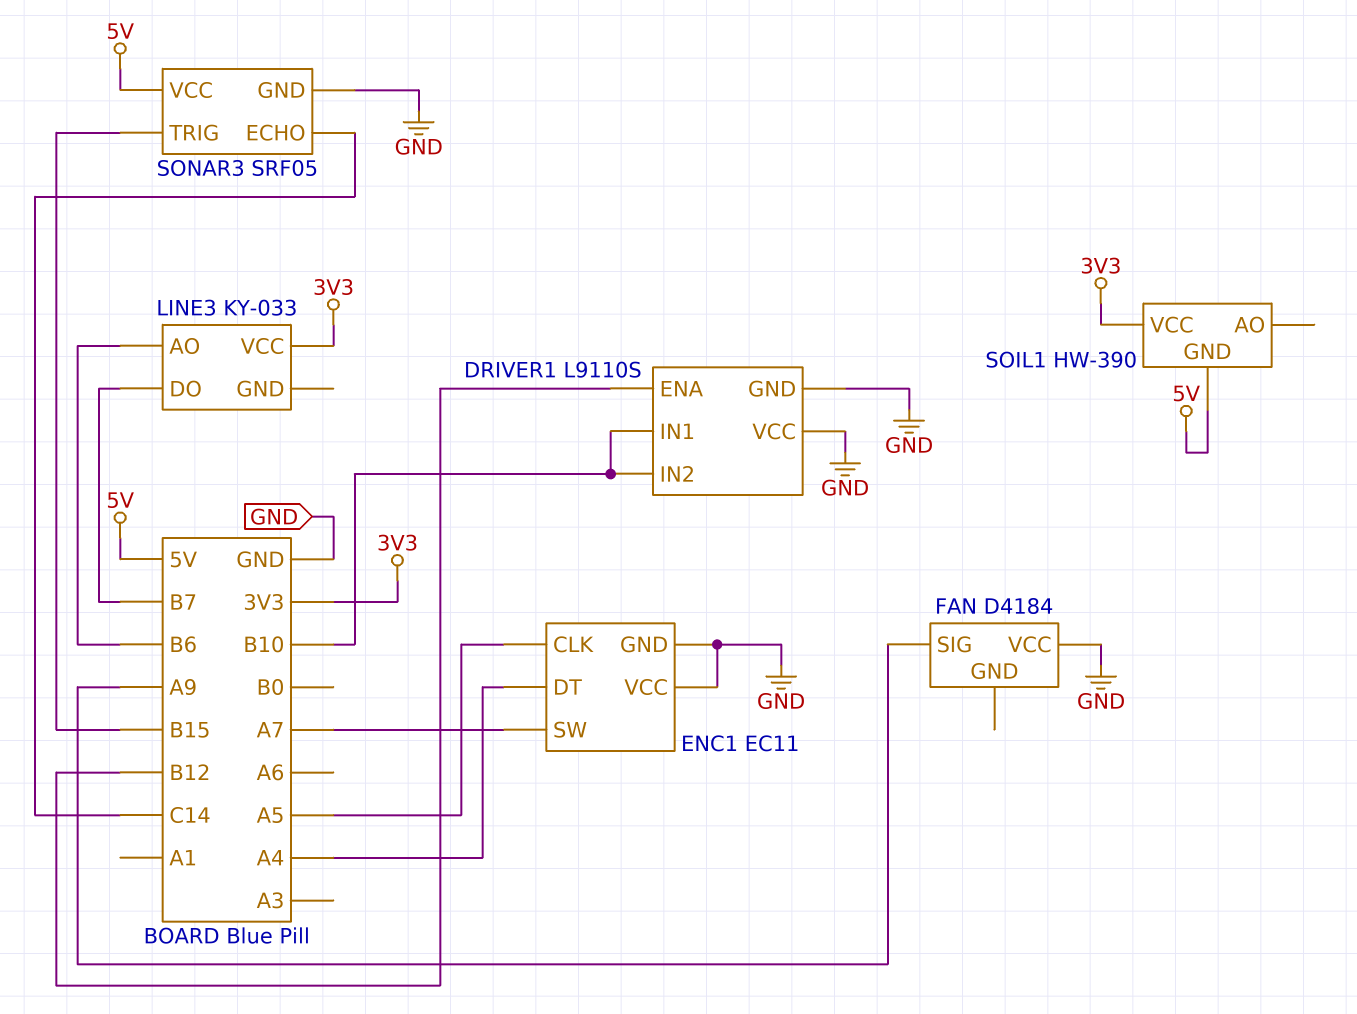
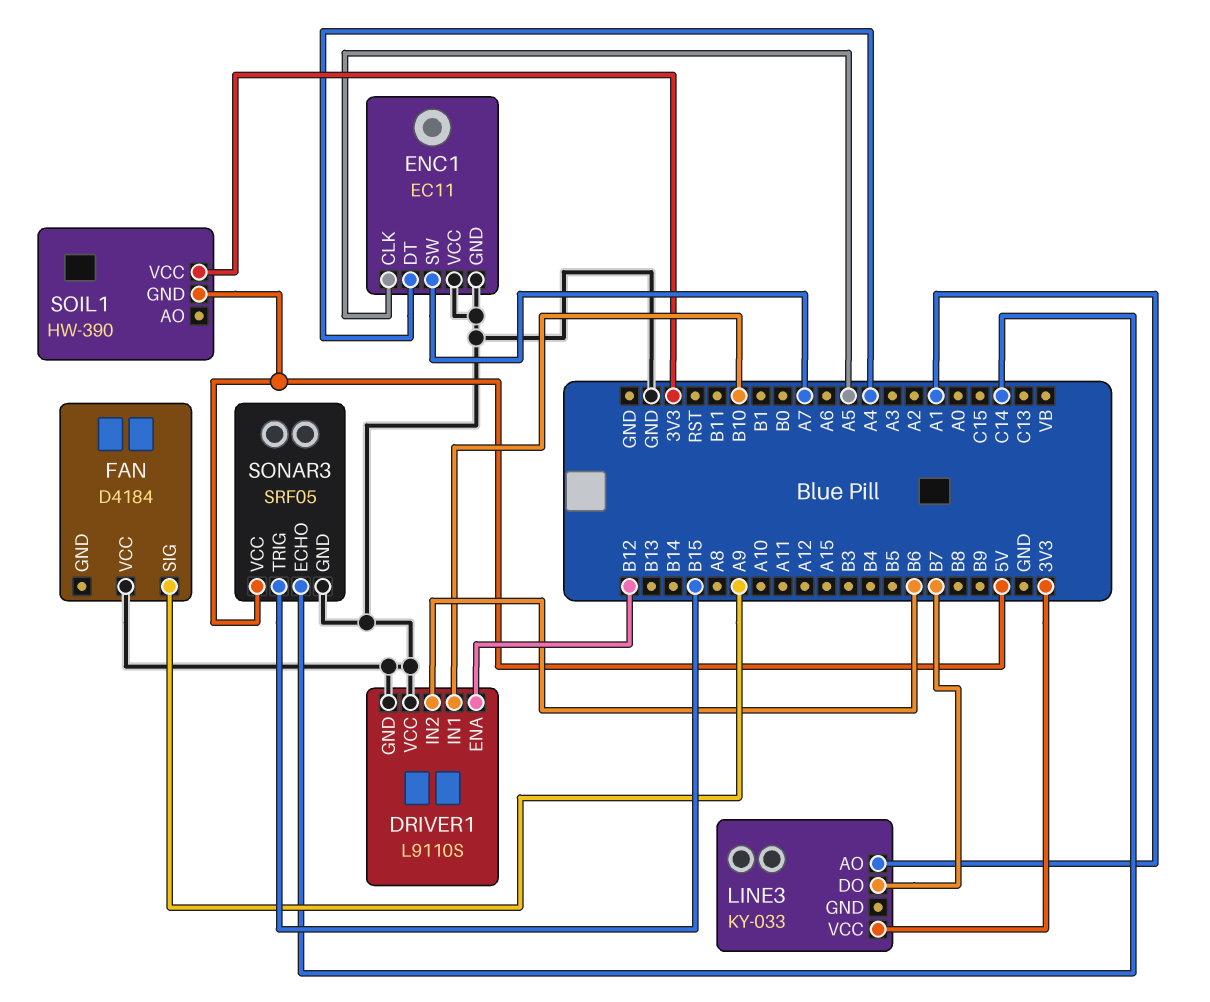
DRIVER1 pin IN2: B10 -> B6
LINE3 pin AO: B6 -> A1

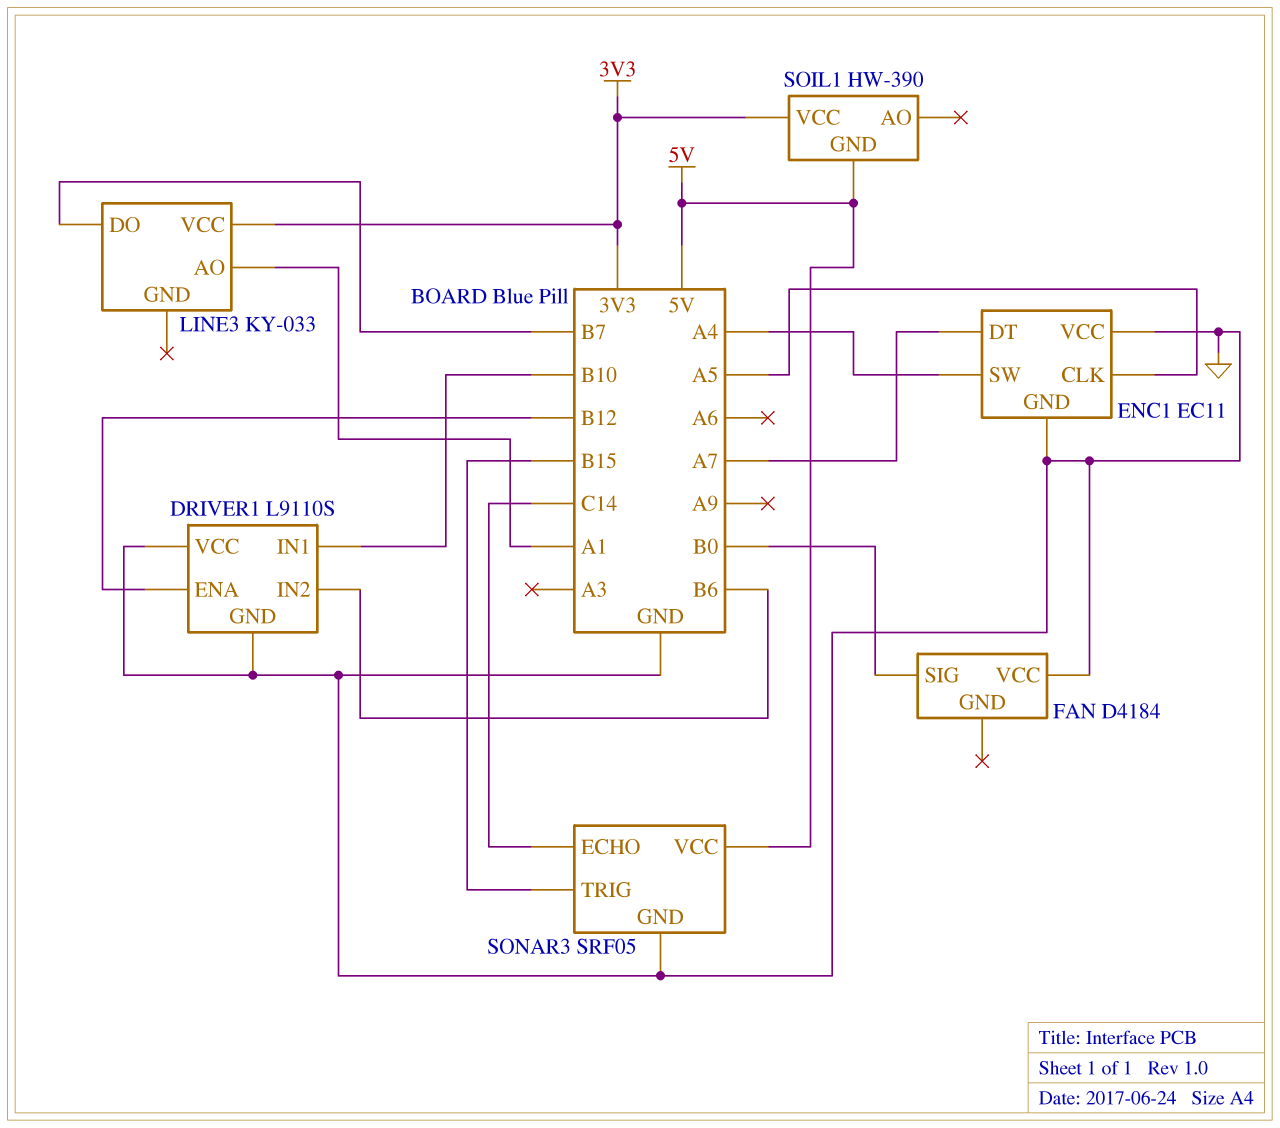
ENC1 pin DT: A4 -> A7
ENC1 pin SW: A7 -> A4
FAN pin SIG: A9 -> B0

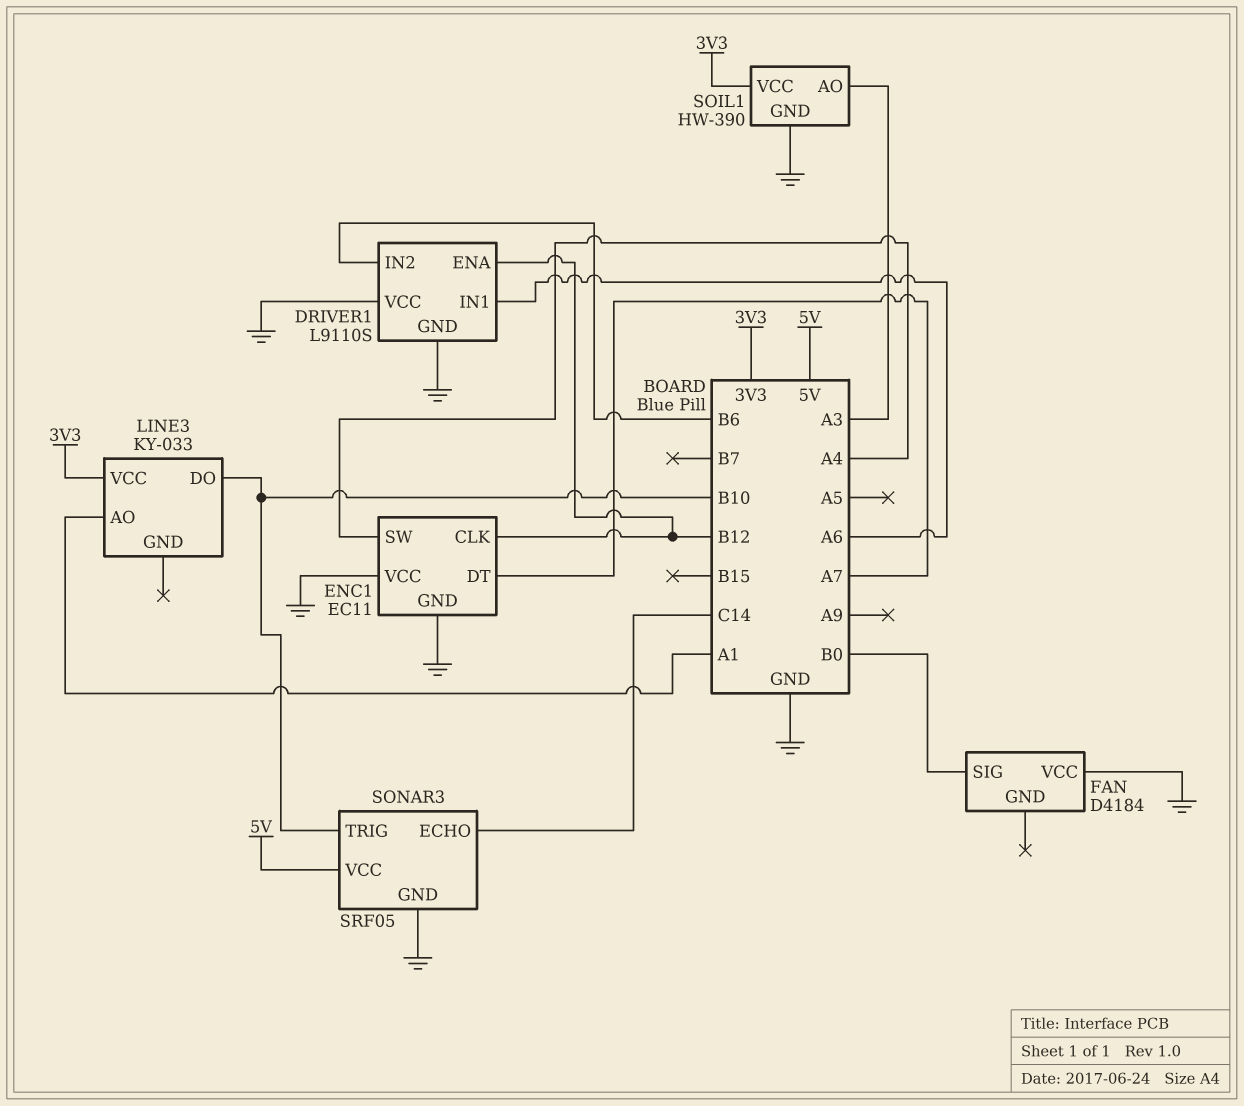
DRIVER1 pin IN1: B10 -> A6
ENC1 pin CLK: A5 -> B12
LINE3 pin DO: B7 -> B10
SOIL1 pin AO: none -> A3
SOIL1 pin GND: 5V -> GND
SONAR3 pin TRIG: B15 -> B10

